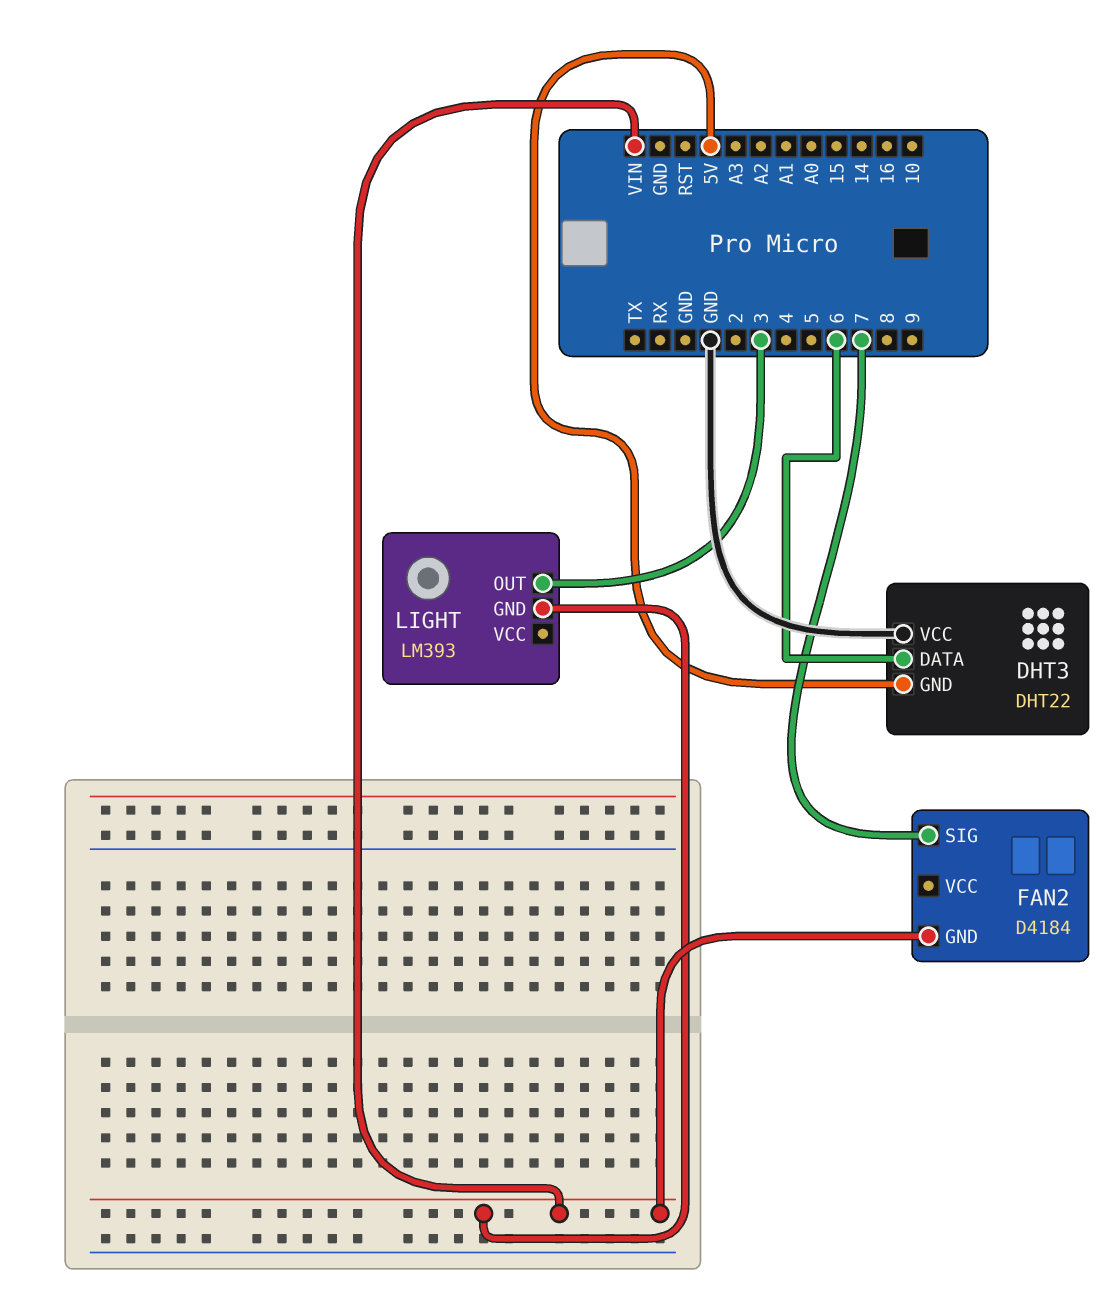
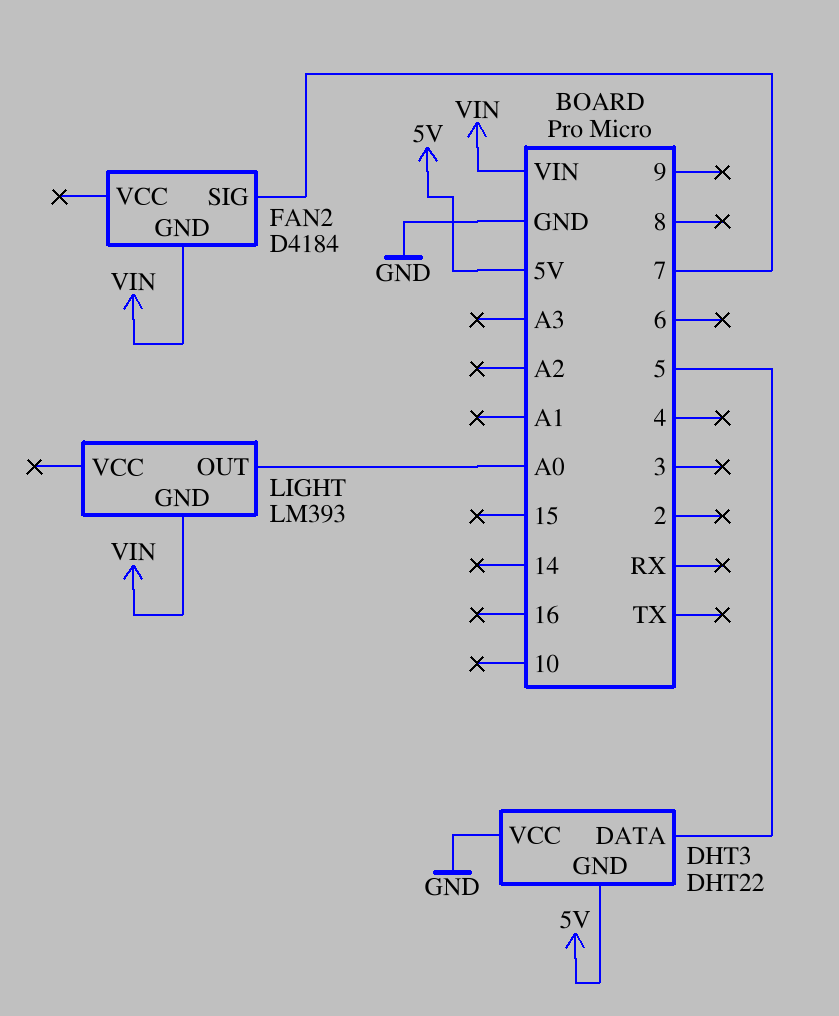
DHT3 pin DATA: 6 -> 5
LIGHT pin OUT: 3 -> A0

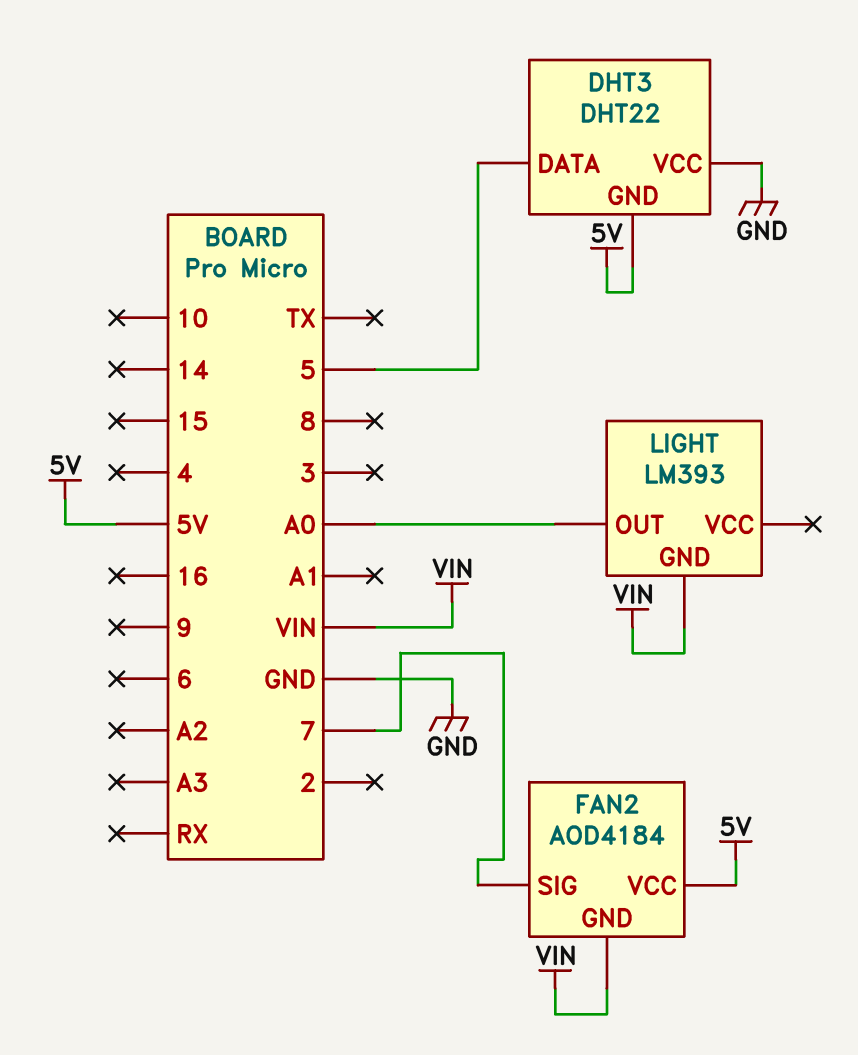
FAN2: D4184 -> AOD4184
FAN2 pin VCC: none -> 5V

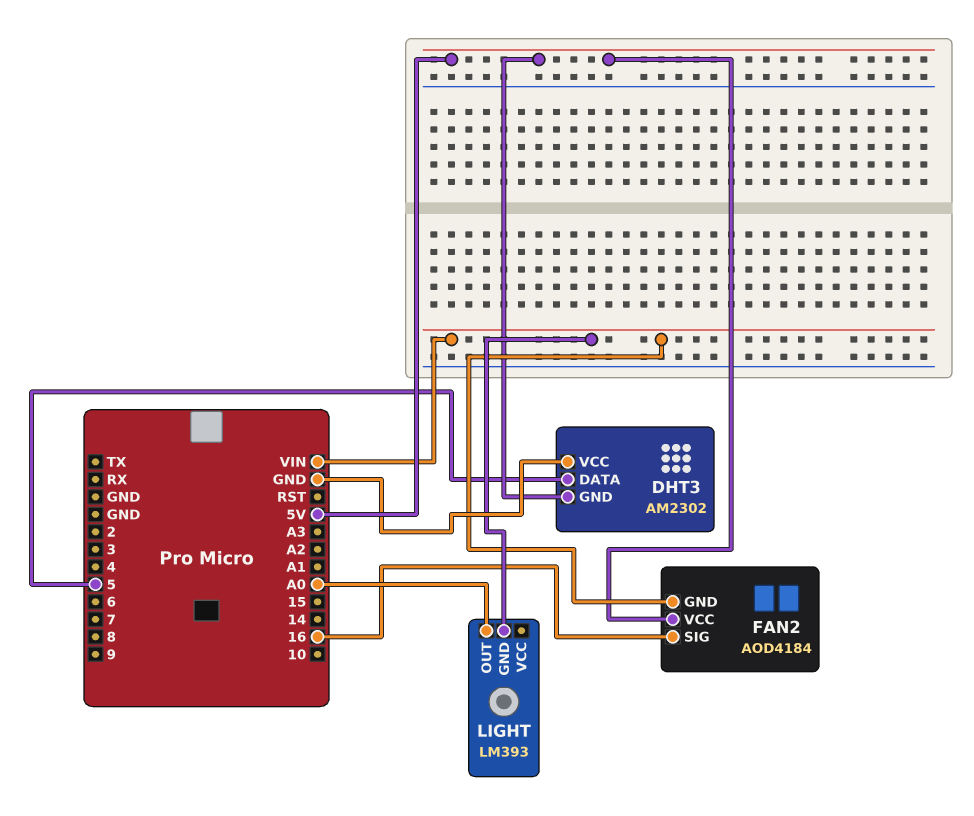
DHT3: DHT22 -> AM2302
FAN2 pin SIG: 7 -> 16

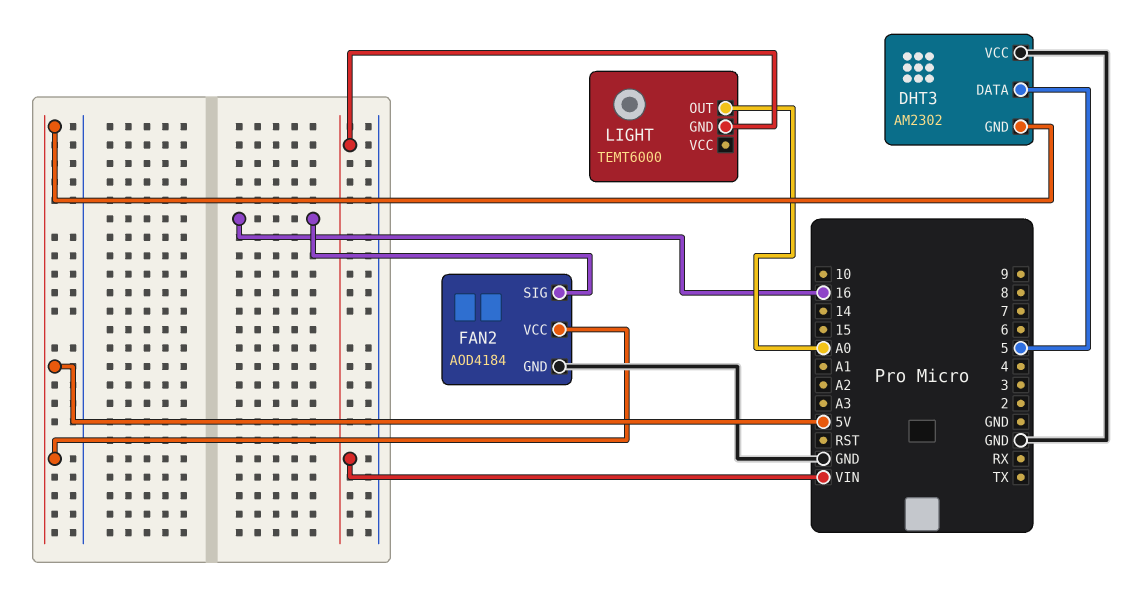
FAN2 pin GND: VIN -> GND
LIGHT: LM393 -> TEMT6000

